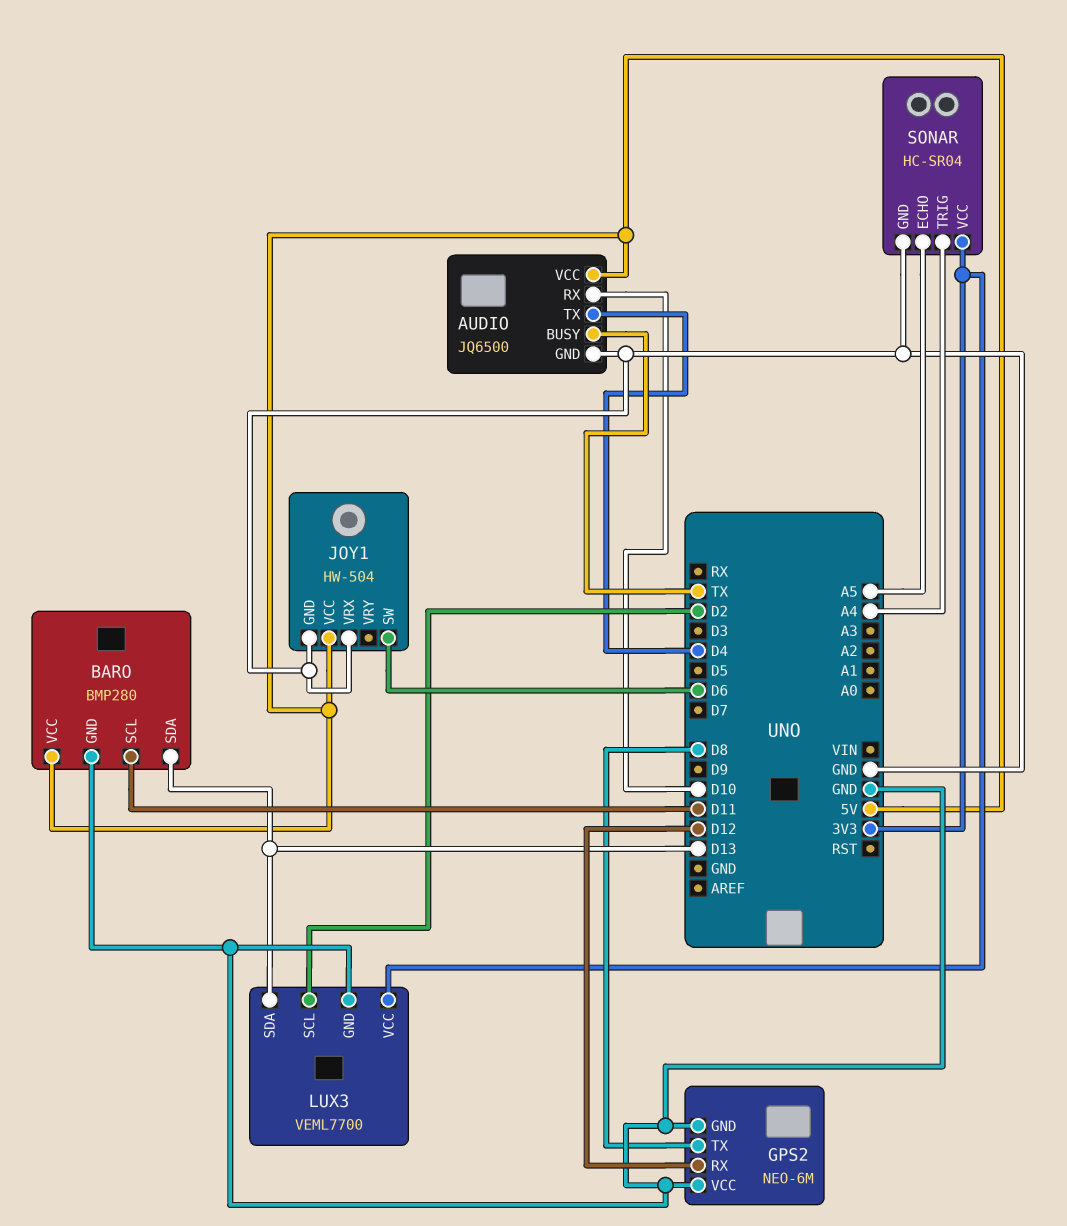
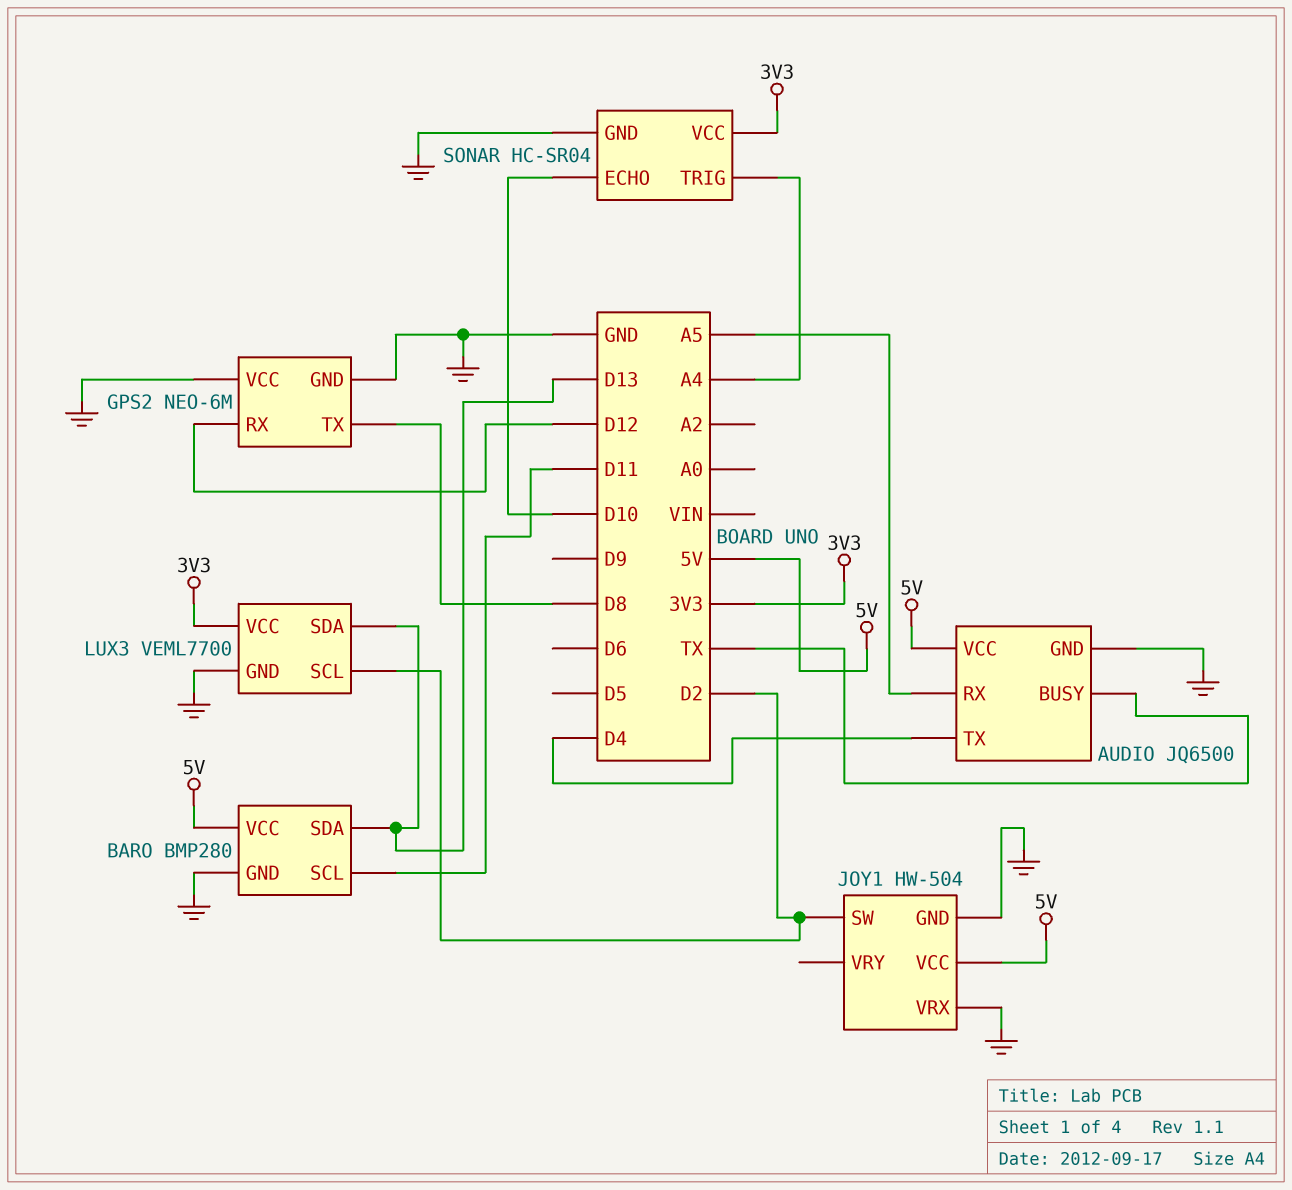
AUDIO pin RX: D10 -> A5
JOY1 pin SW: D6 -> D2
SONAR pin ECHO: A5 -> D10

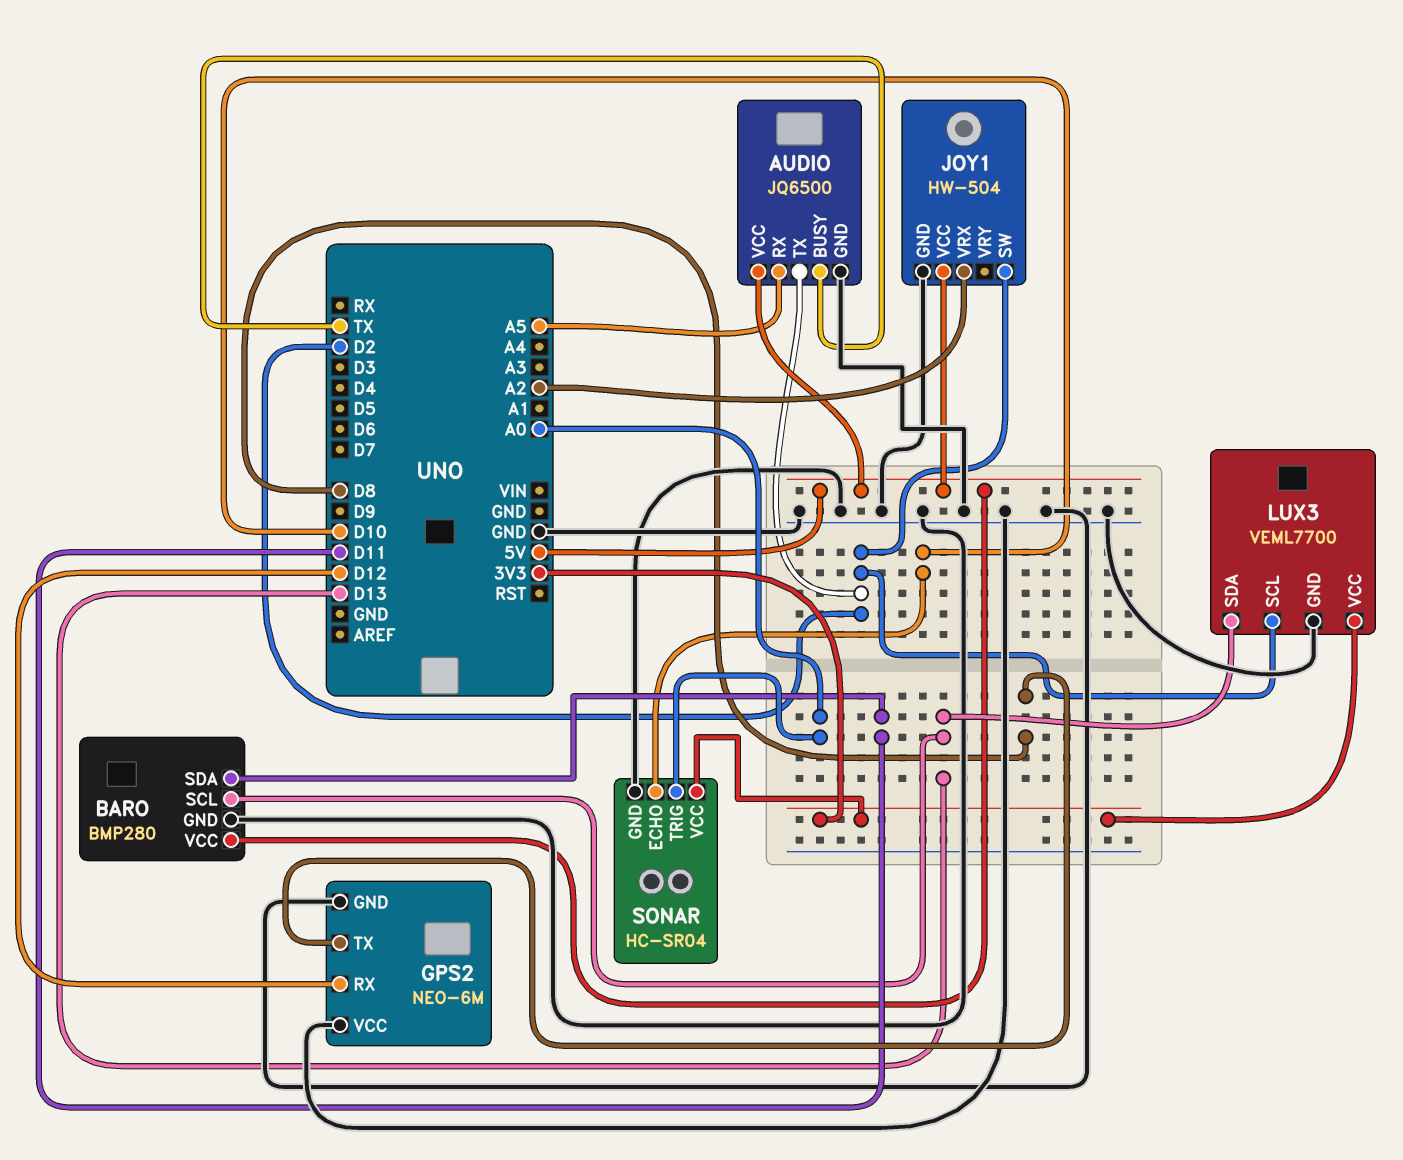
AUDIO pin TX: D4 -> D2
BARO pin SCL: D11 -> D13
BARO pin SDA: D13 -> D11
JOY1 pin VRX: GND -> A2
SONAR pin TRIG: A4 -> A0

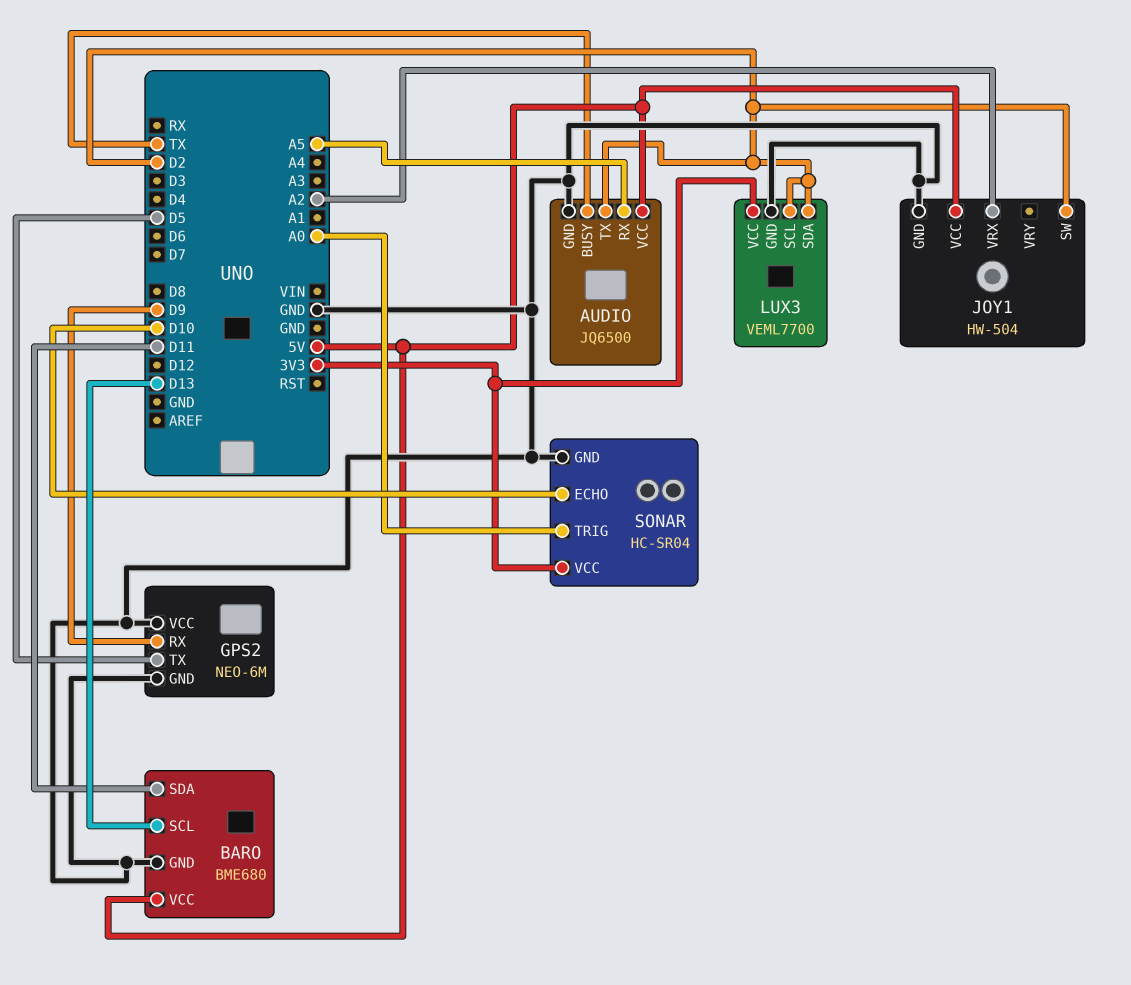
BARO: BMP280 -> BME680
GPS2 pin RX: D12 -> D9
GPS2 pin TX: D8 -> D5
LUX3 pin SDA: D13 -> D2

